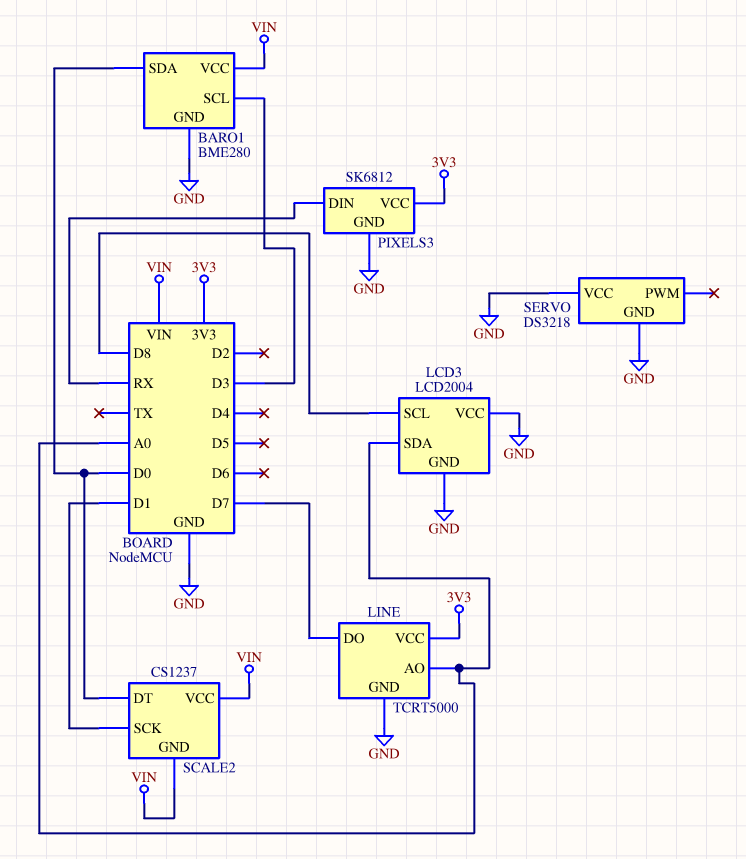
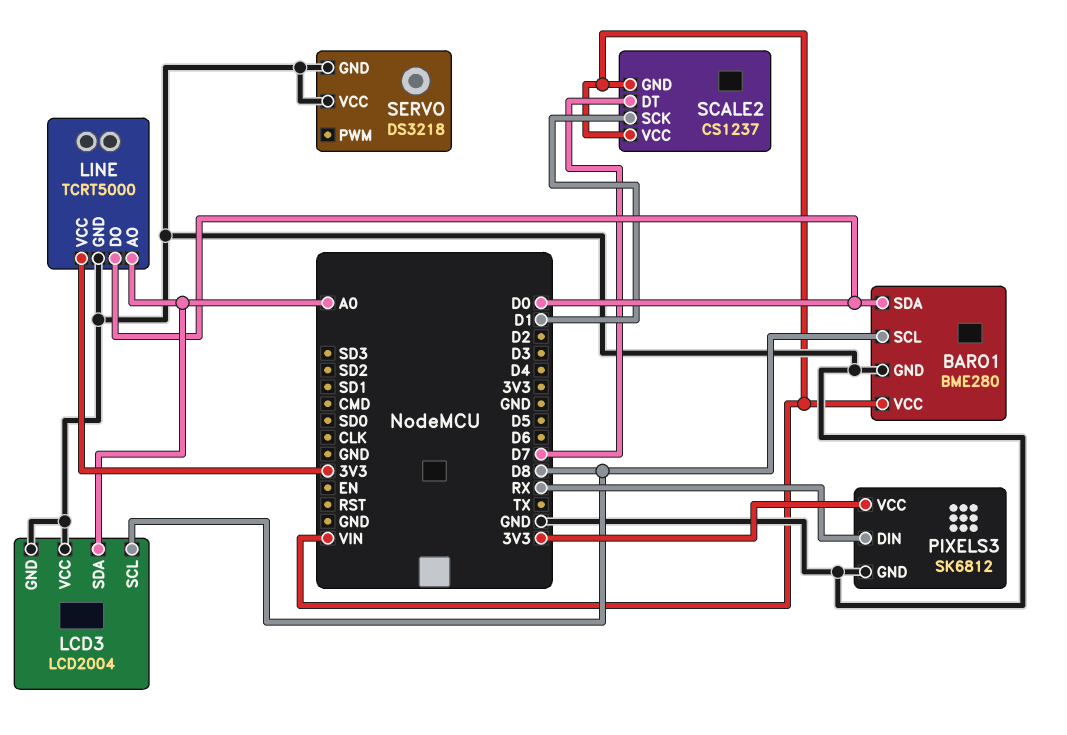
BARO1 pin SCL: D3 -> D8
LINE pin DO: D7 -> D0
SCALE2 pin DT: D0 -> D7

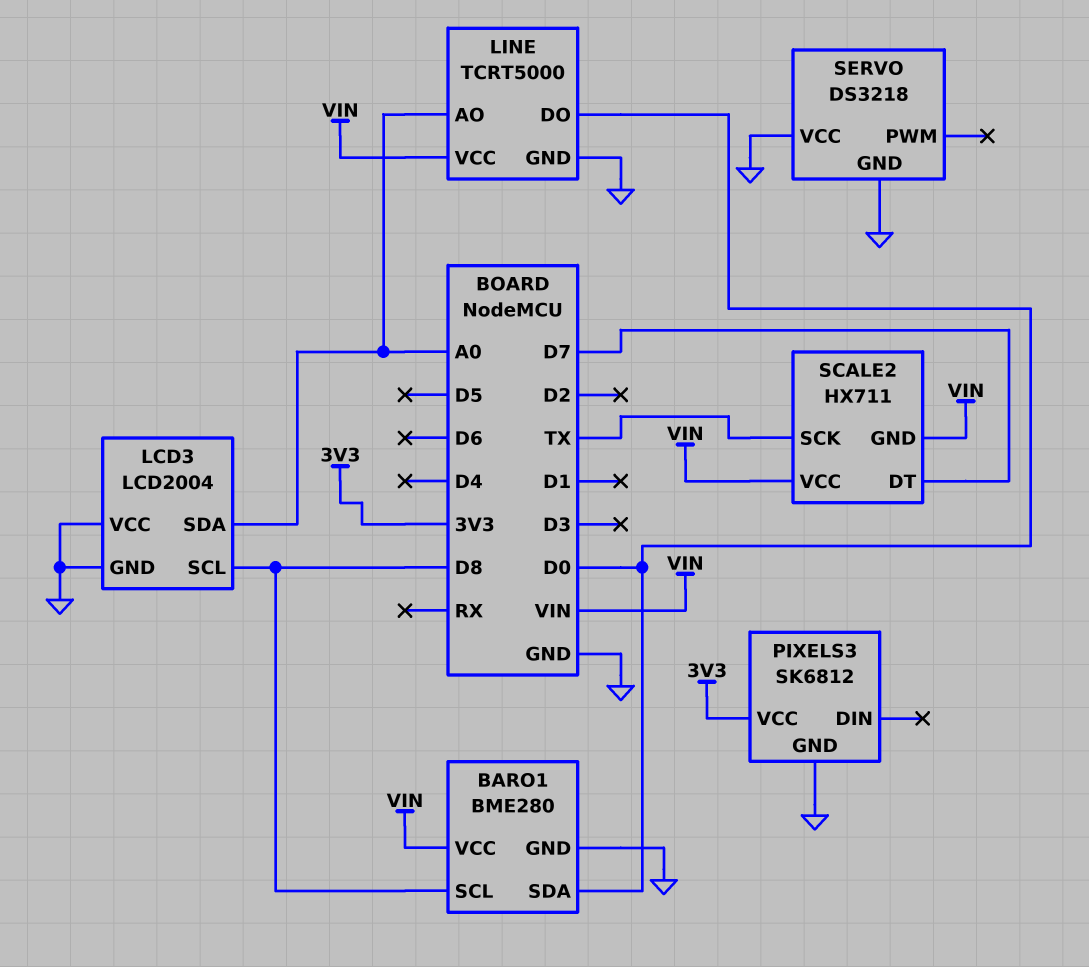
LINE pin VCC: 3V3 -> VIN
PIXELS3 pin DIN: RX -> none
SCALE2: CS1237 -> HX711
SCALE2 pin SCK: D1 -> TX

